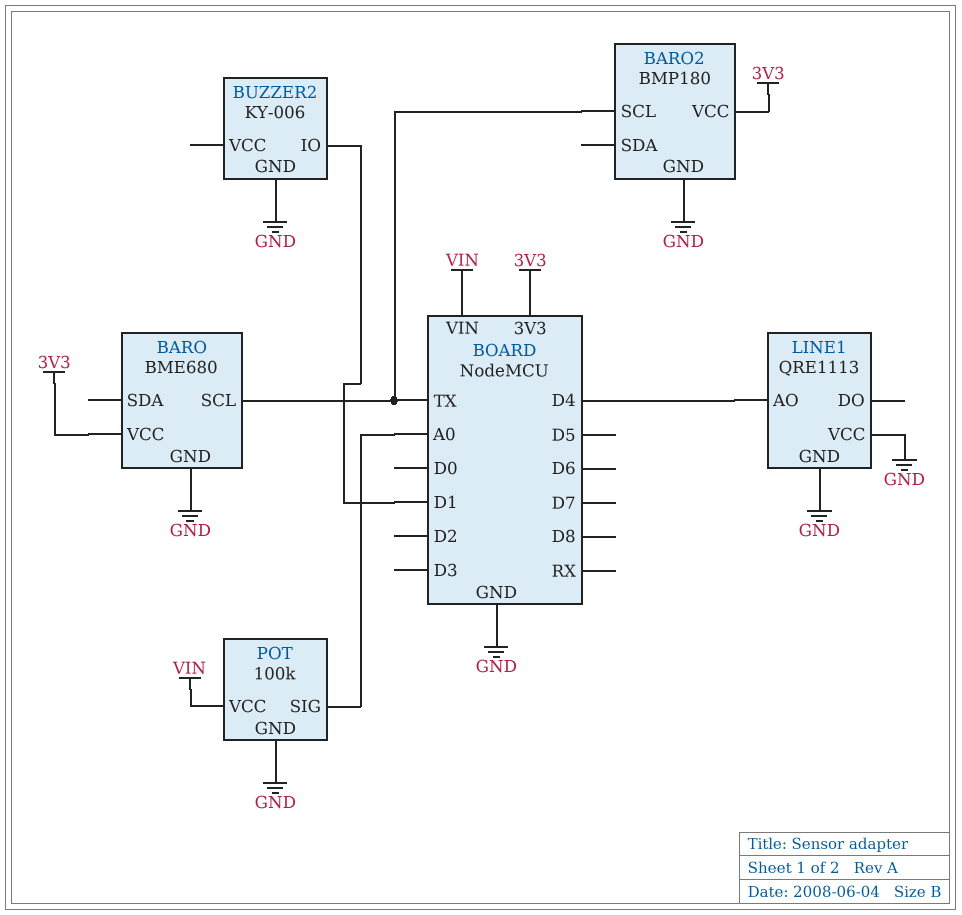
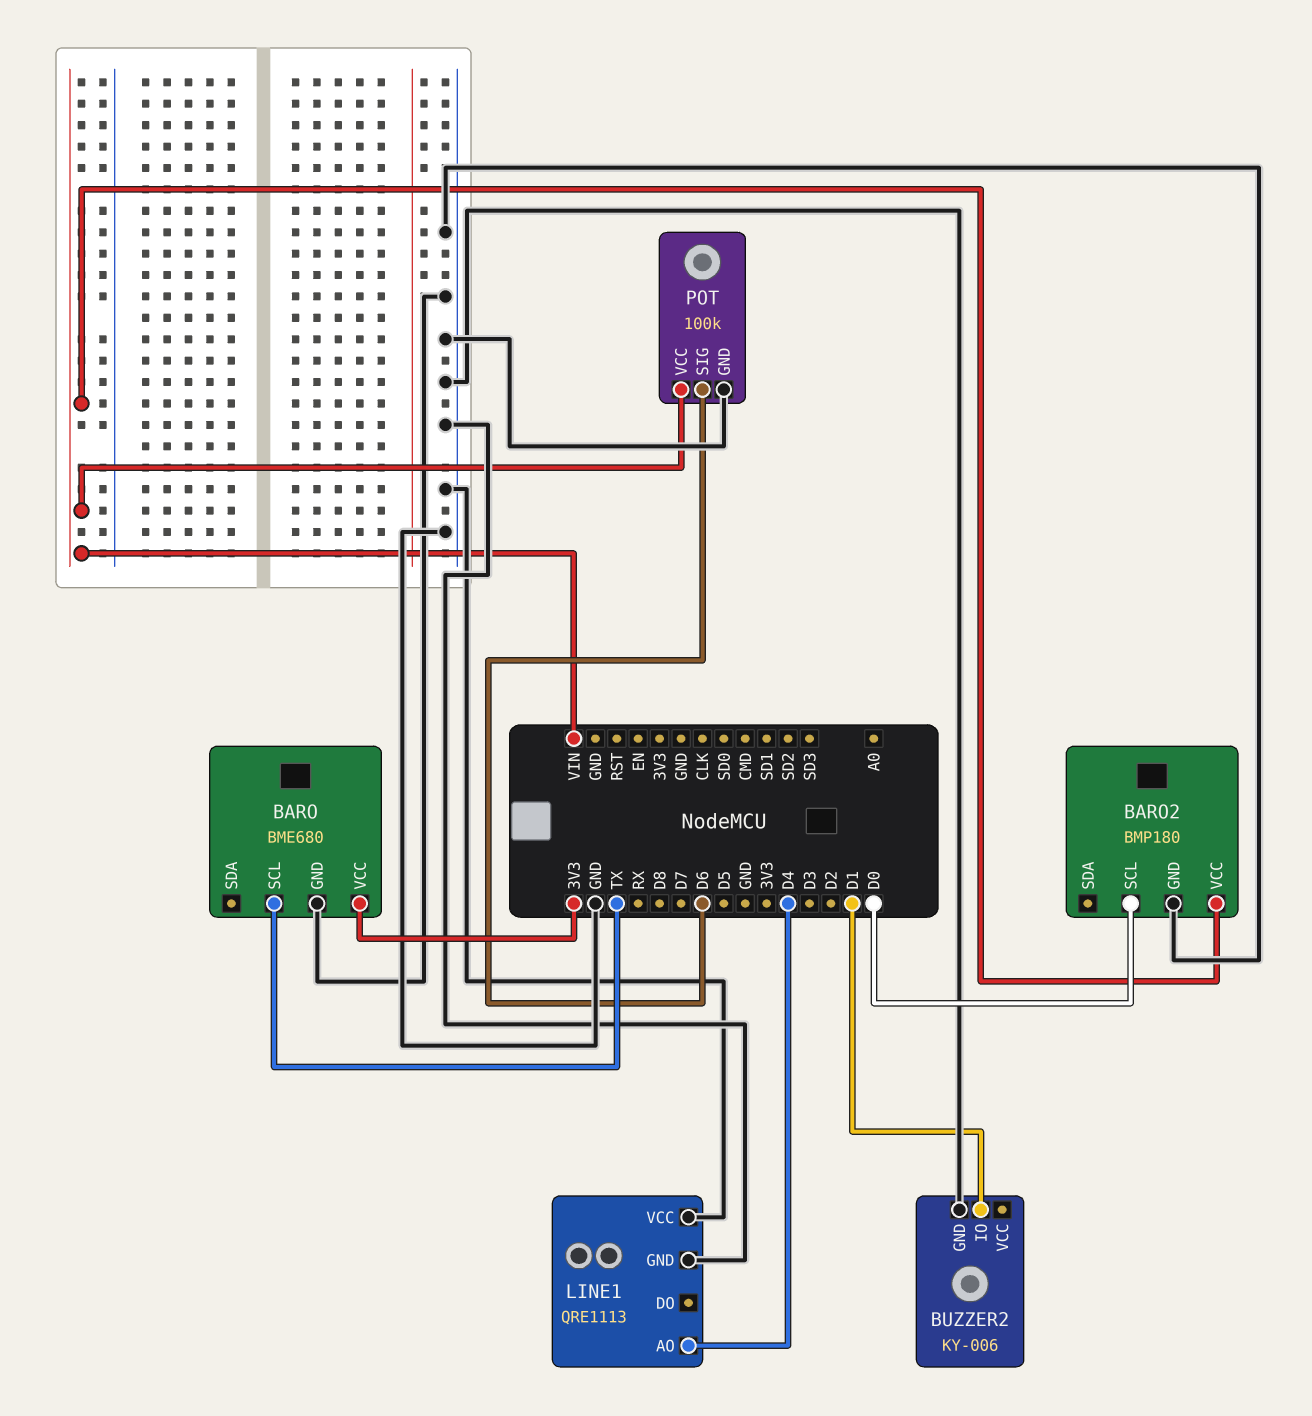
BARO2 pin SCL: TX -> D0
BARO2 pin VCC: 3V3 -> VIN
POT pin SIG: A0 -> D6

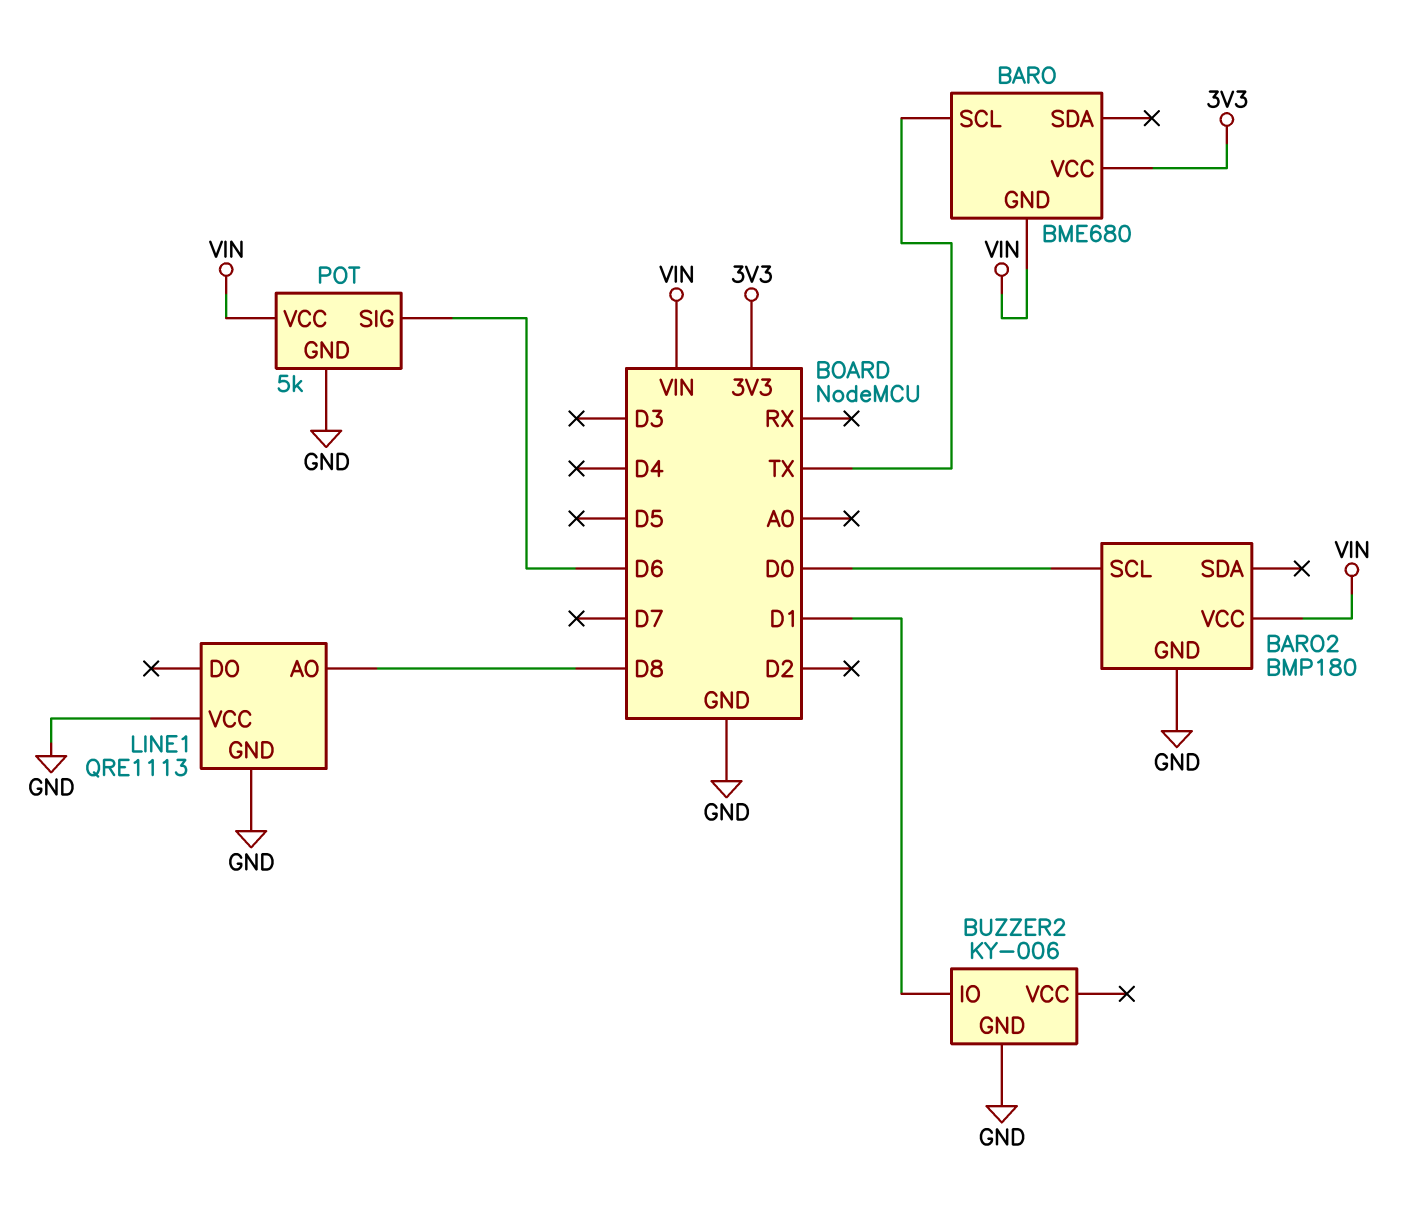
BARO pin GND: GND -> VIN
LINE1 pin AO: D4 -> D8
POT: 100k -> 5k

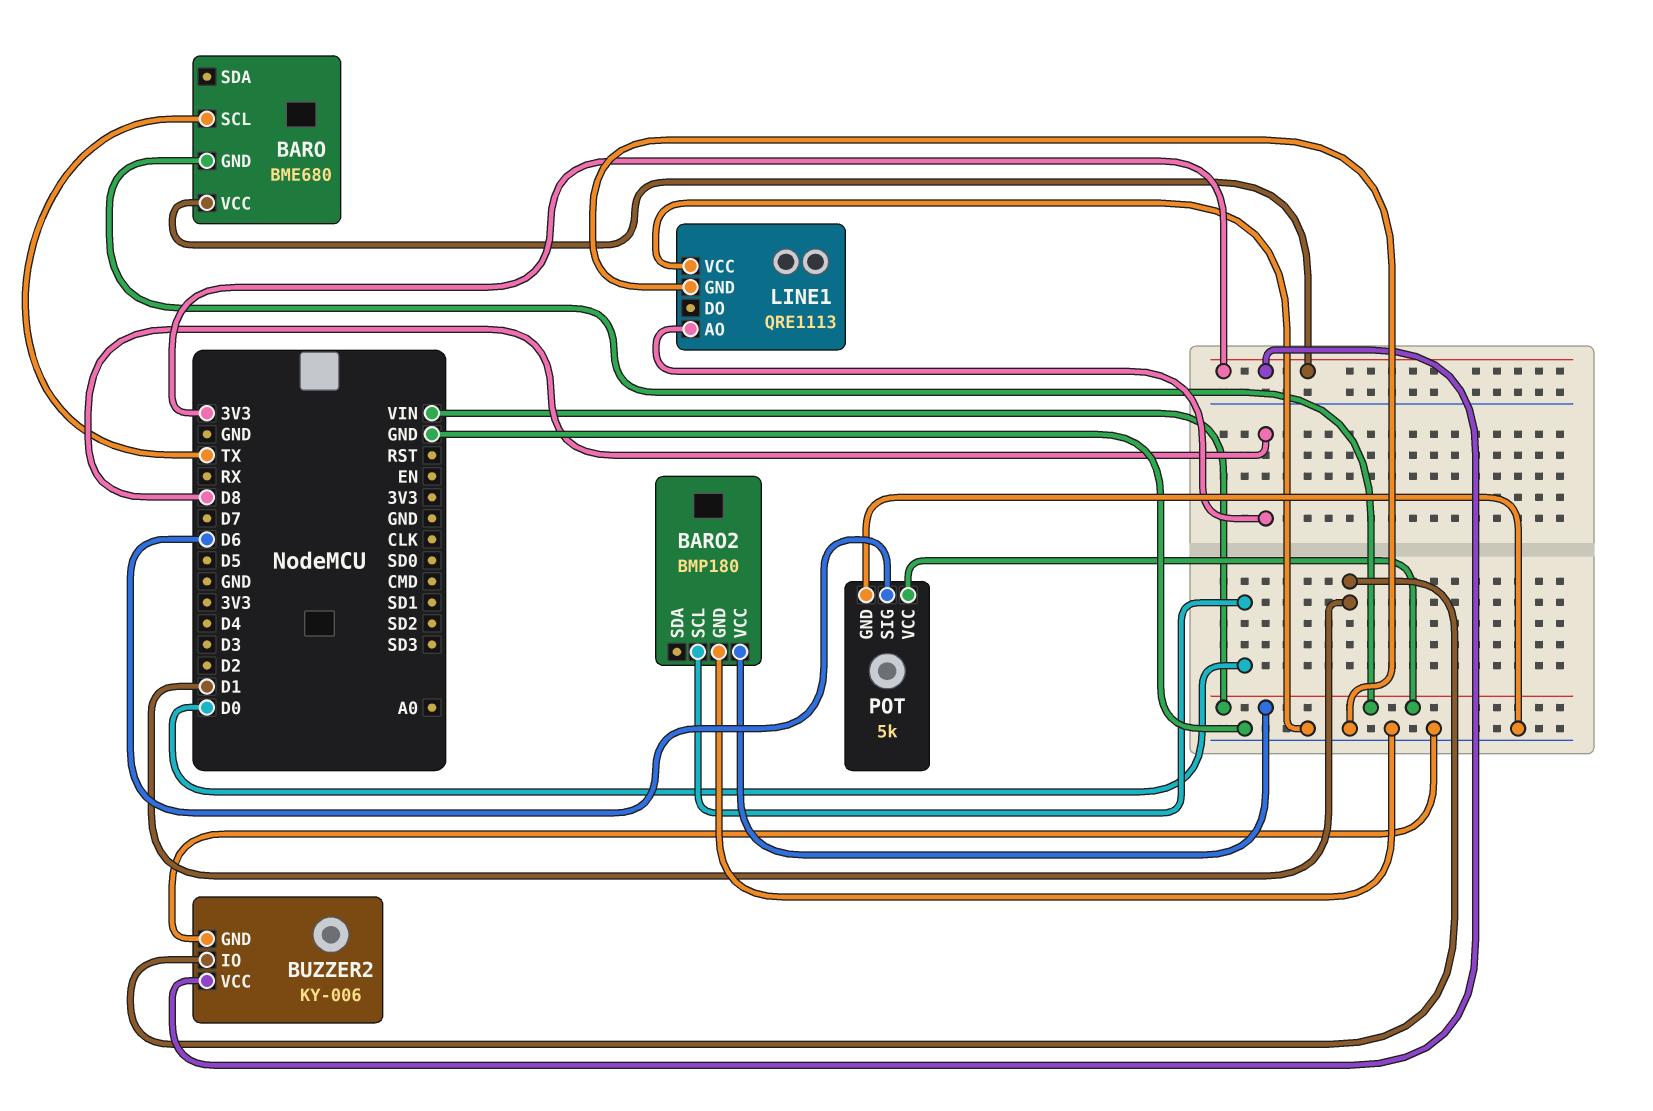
BUZZER2 pin VCC: none -> 3V3

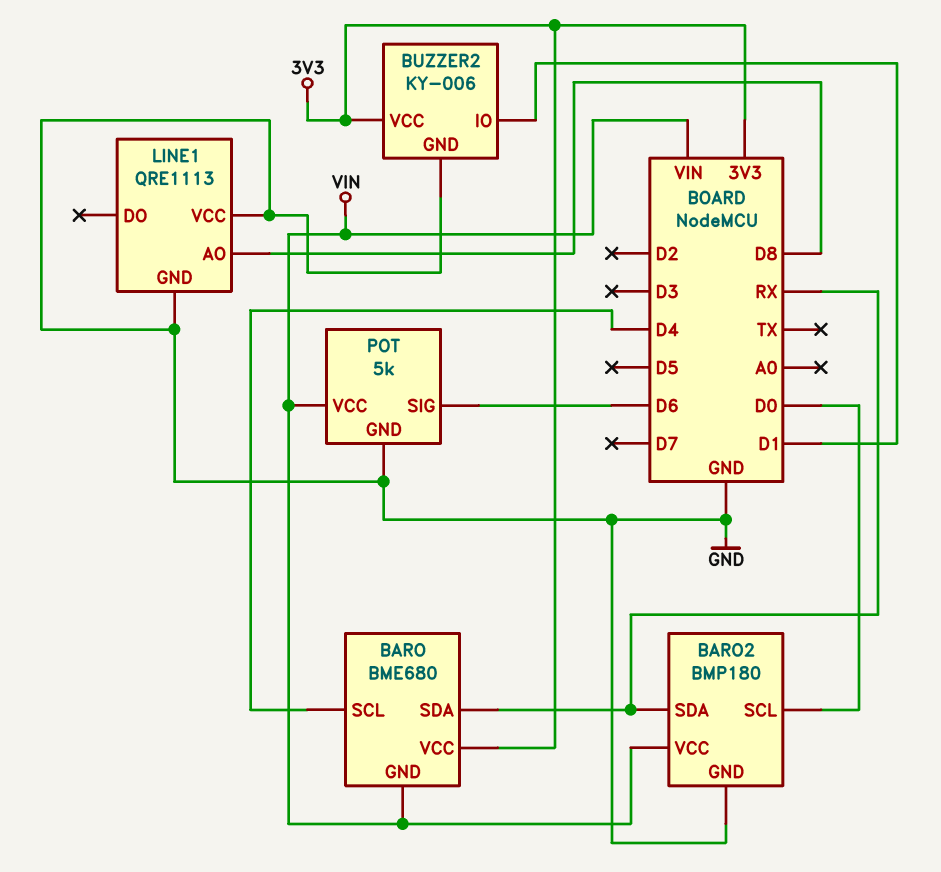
BARO pin SCL: TX -> D4
BARO pin SDA: none -> RX
BARO2 pin SDA: none -> RX

